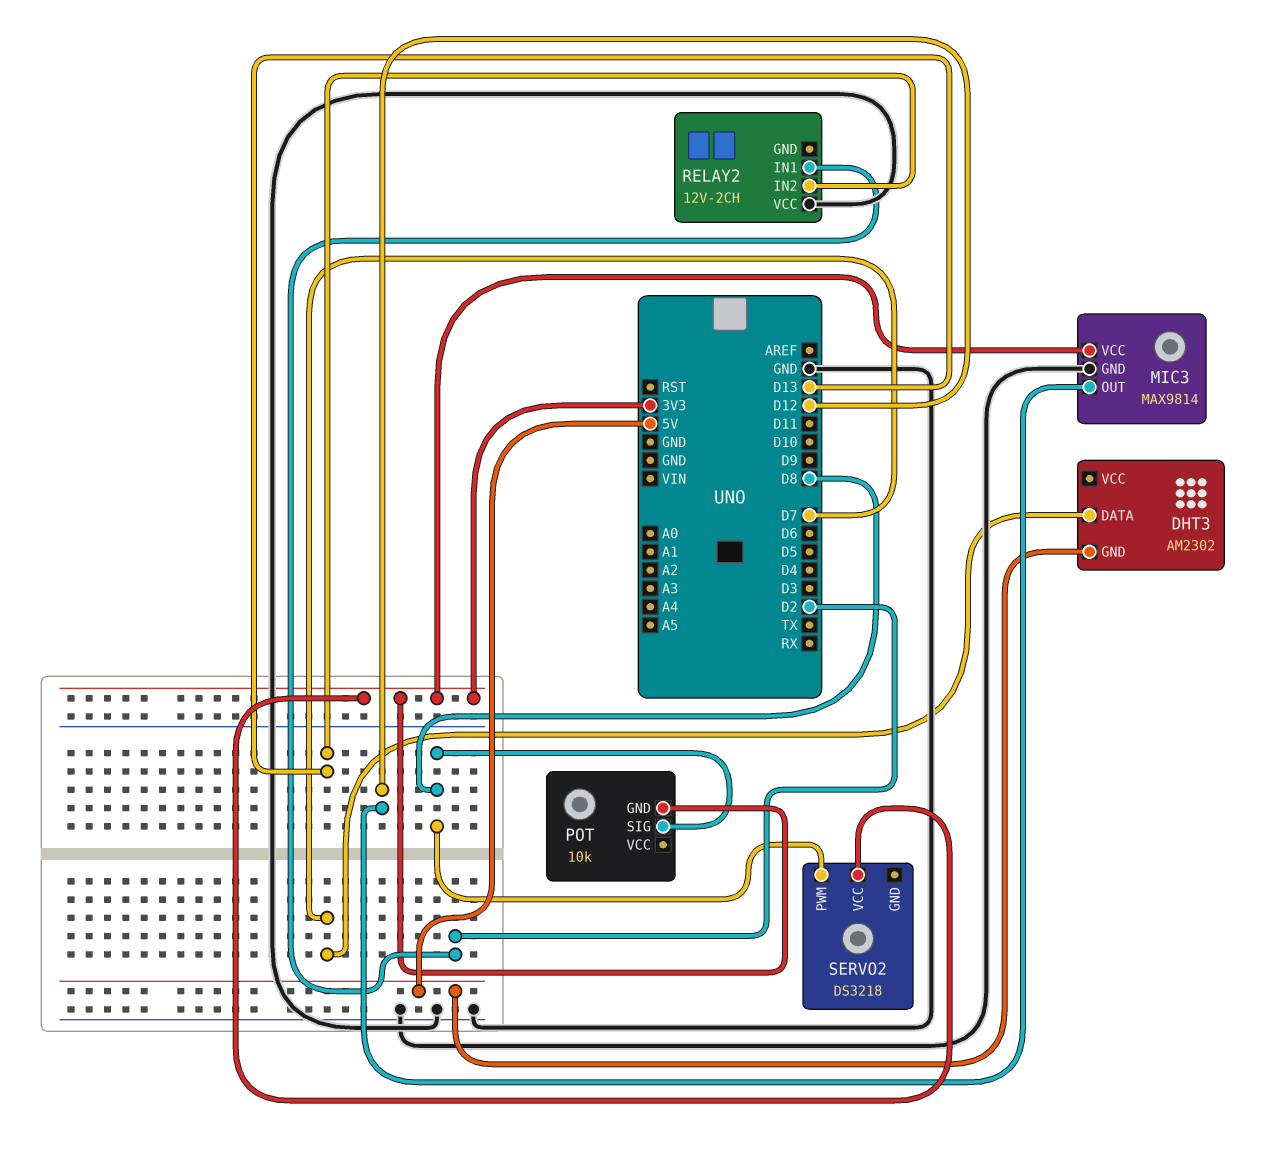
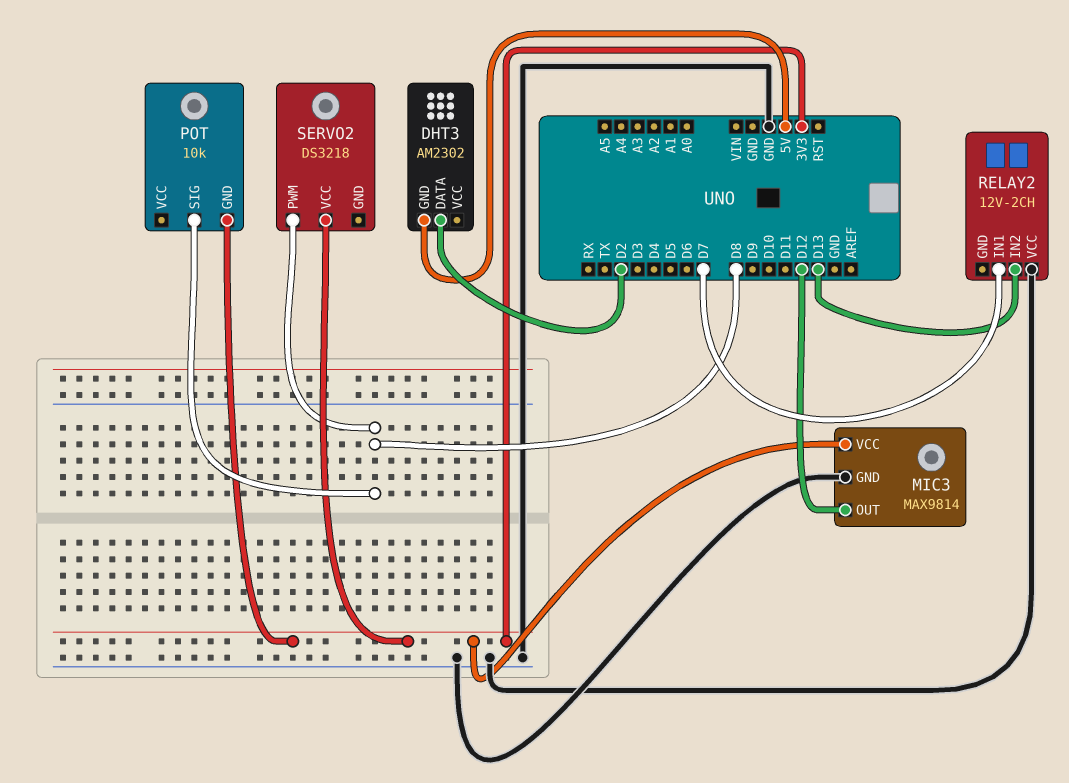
DHT3 pin DATA: D7 -> D2
RELAY2 pin IN1: D2 -> D7

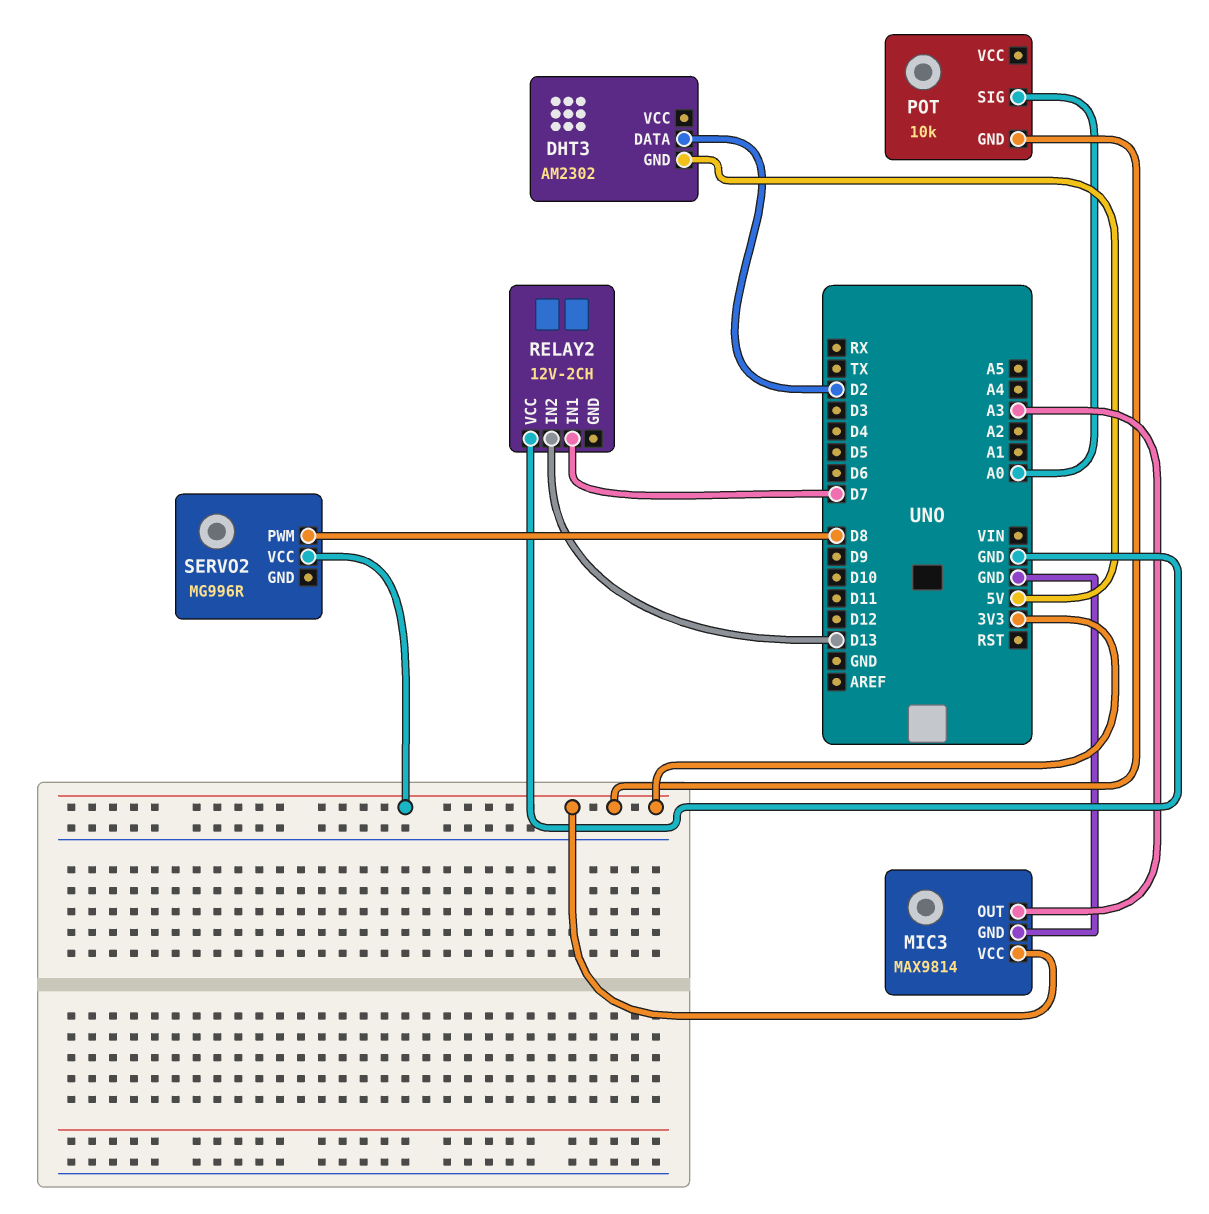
MIC3 pin OUT: D12 -> A3
POT pin SIG: D8 -> A0
SERVO2: DS3218 -> MG996R

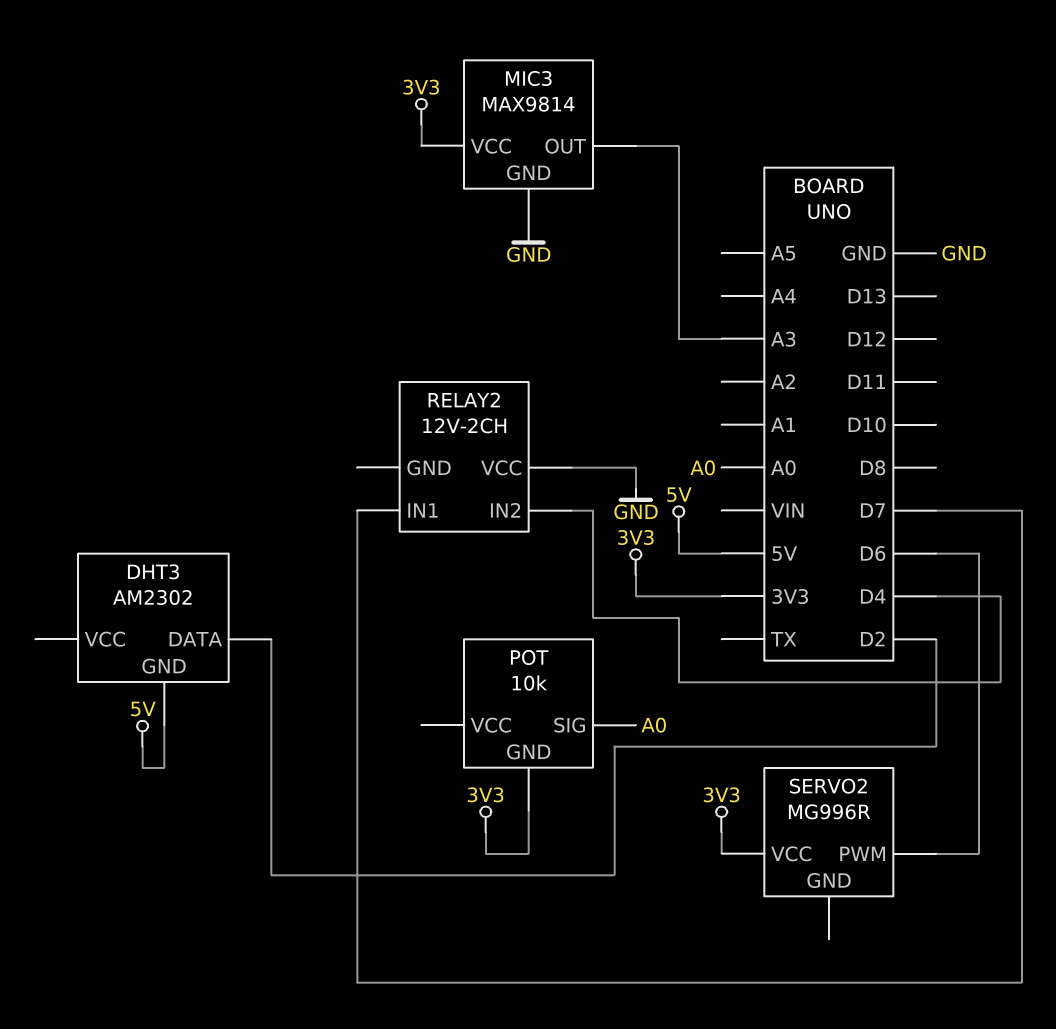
RELAY2 pin IN2: D13 -> D4
SERVO2 pin PWM: D8 -> D6

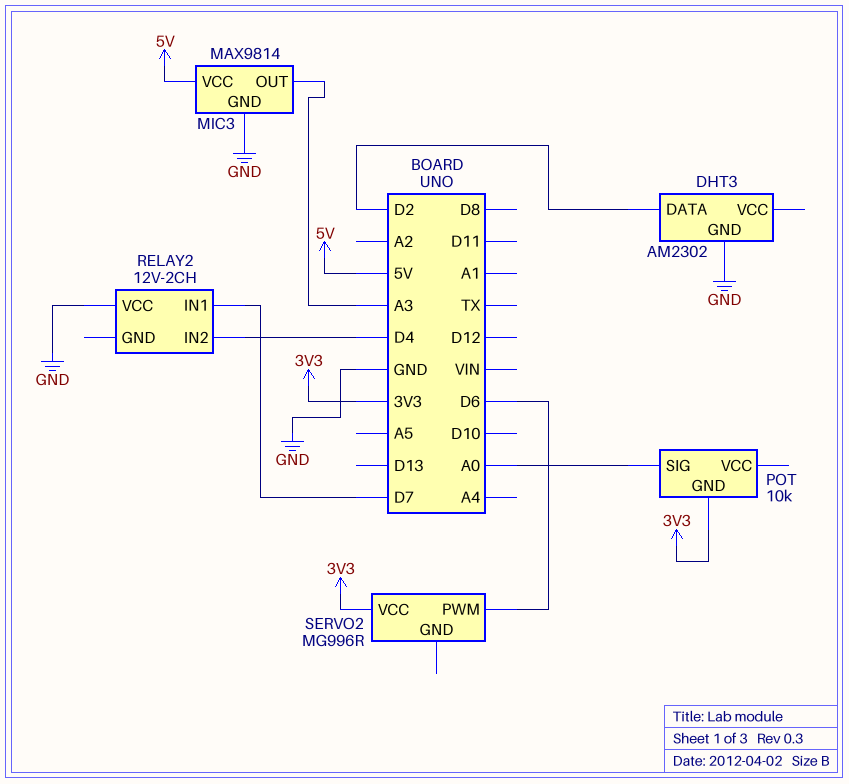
DHT3 pin GND: 5V -> GND
MIC3 pin VCC: 3V3 -> 5V

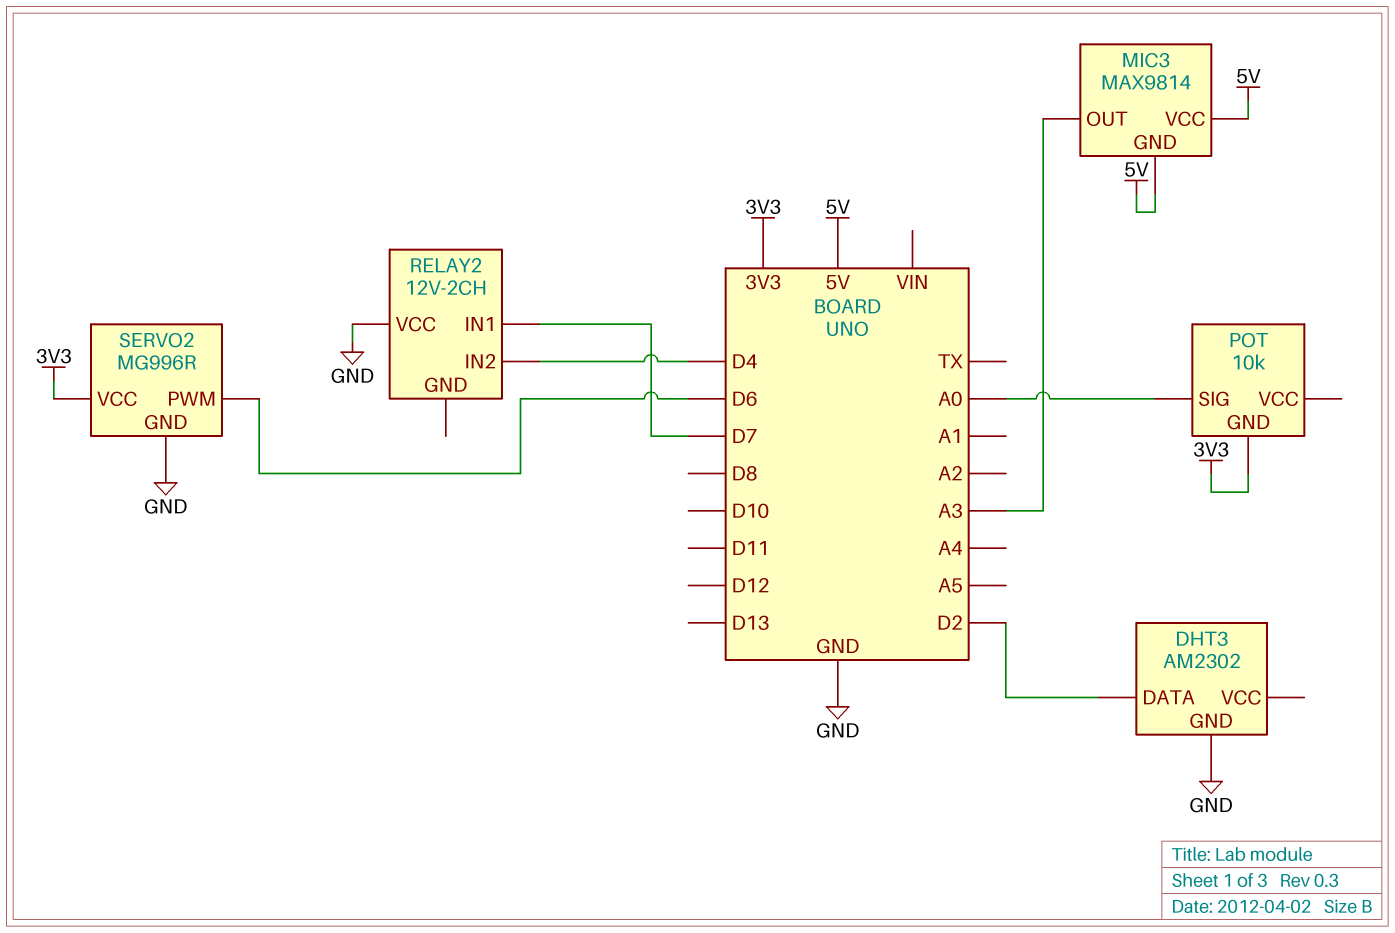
MIC3 pin GND: GND -> 5V
SERVO2 pin GND: none -> GND

